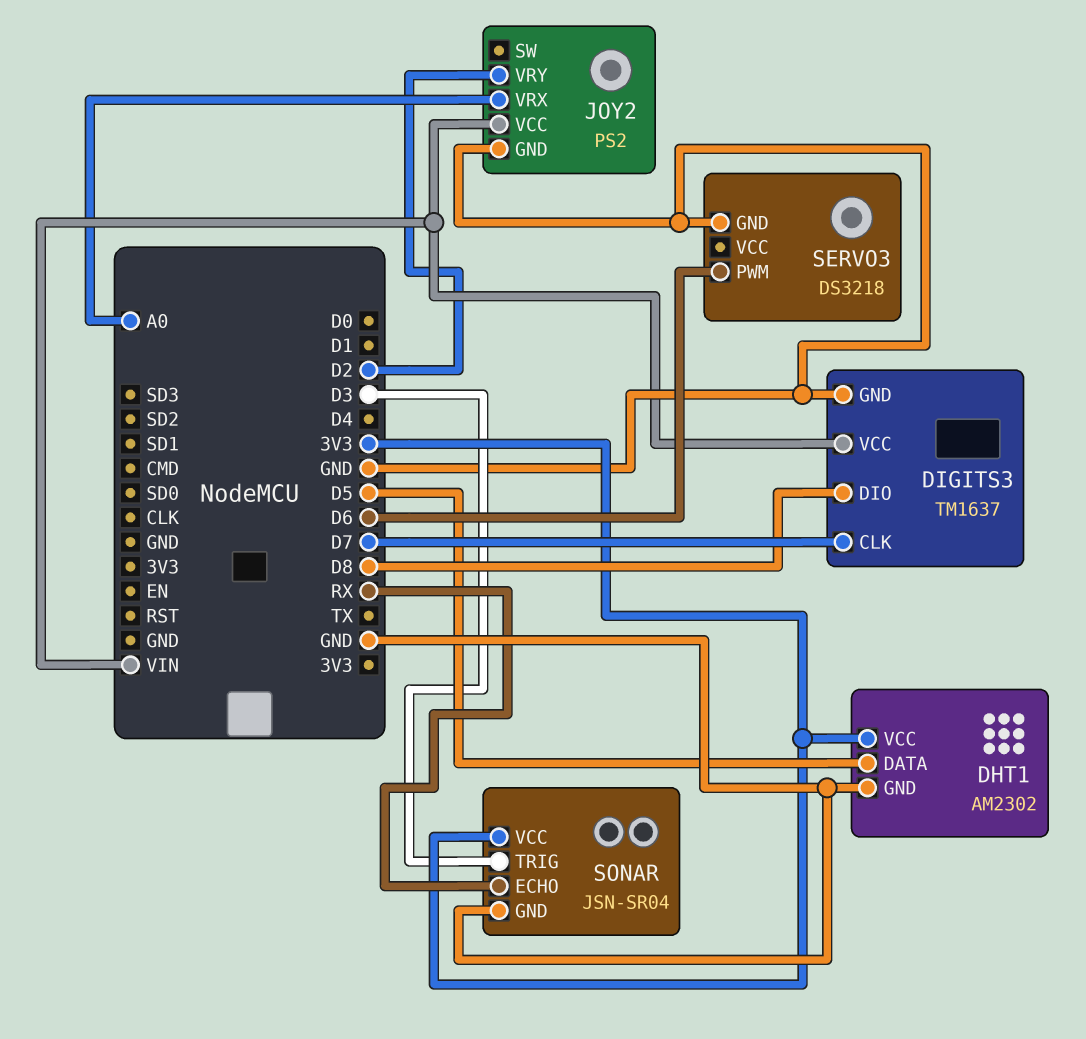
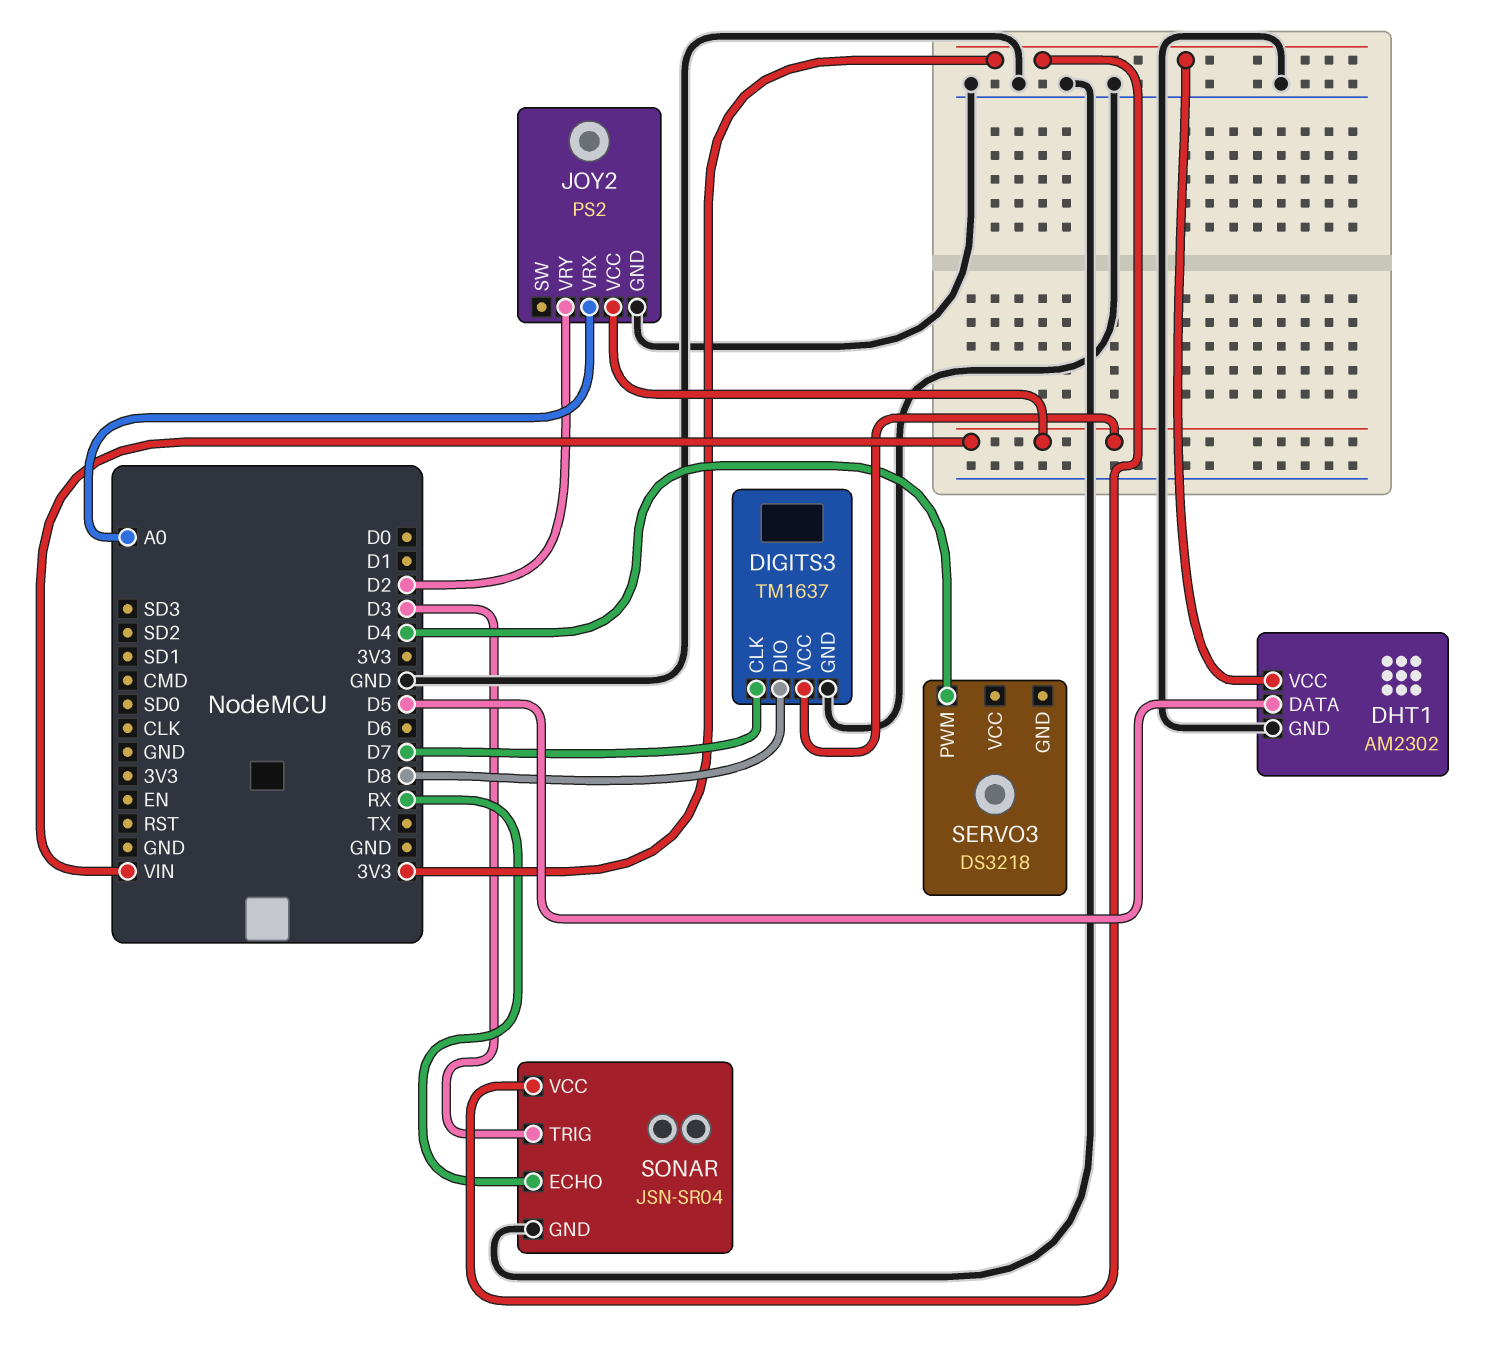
SERVO3 pin GND: GND -> none
SERVO3 pin PWM: D6 -> D4

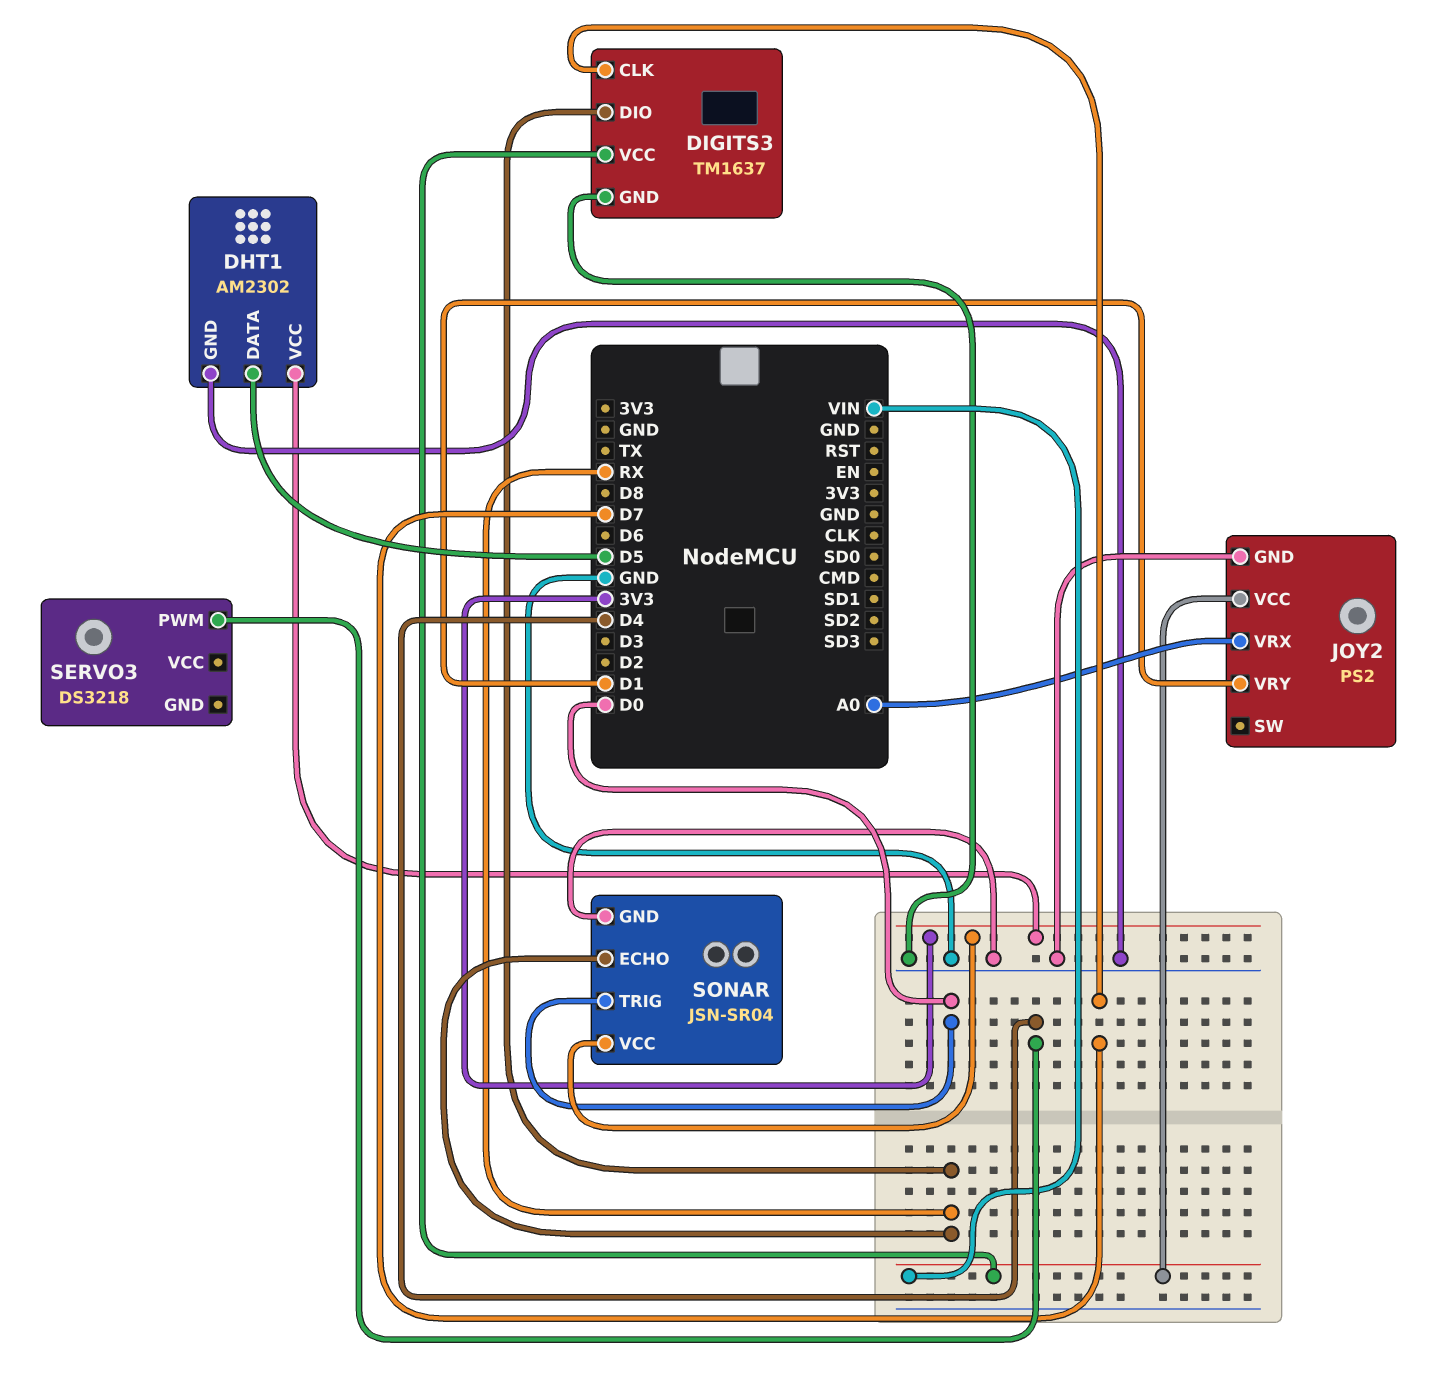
DIGITS3 pin DIO: D8 -> RX
JOY2 pin VRY: D2 -> D1
SONAR pin TRIG: D3 -> D0

